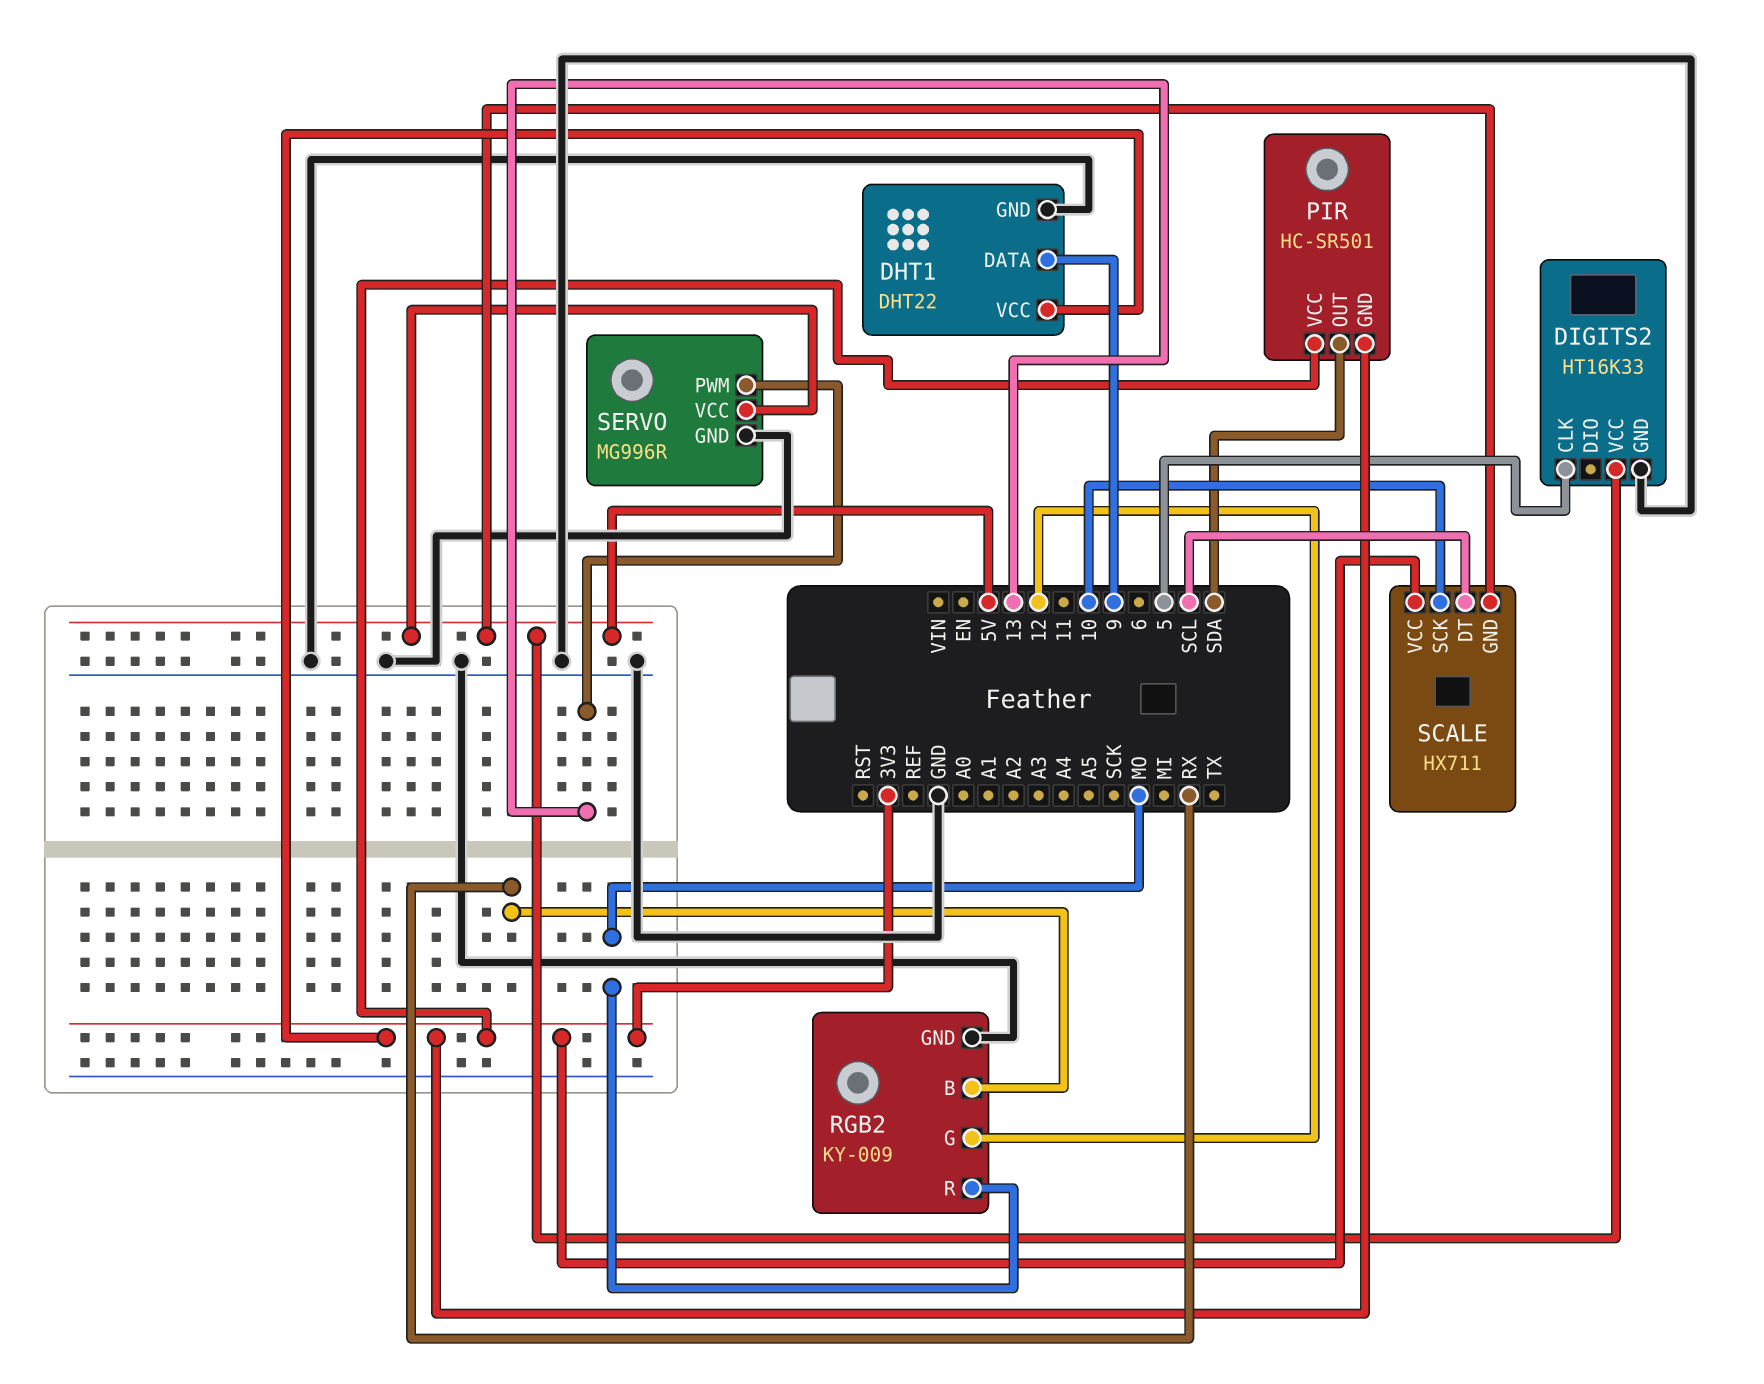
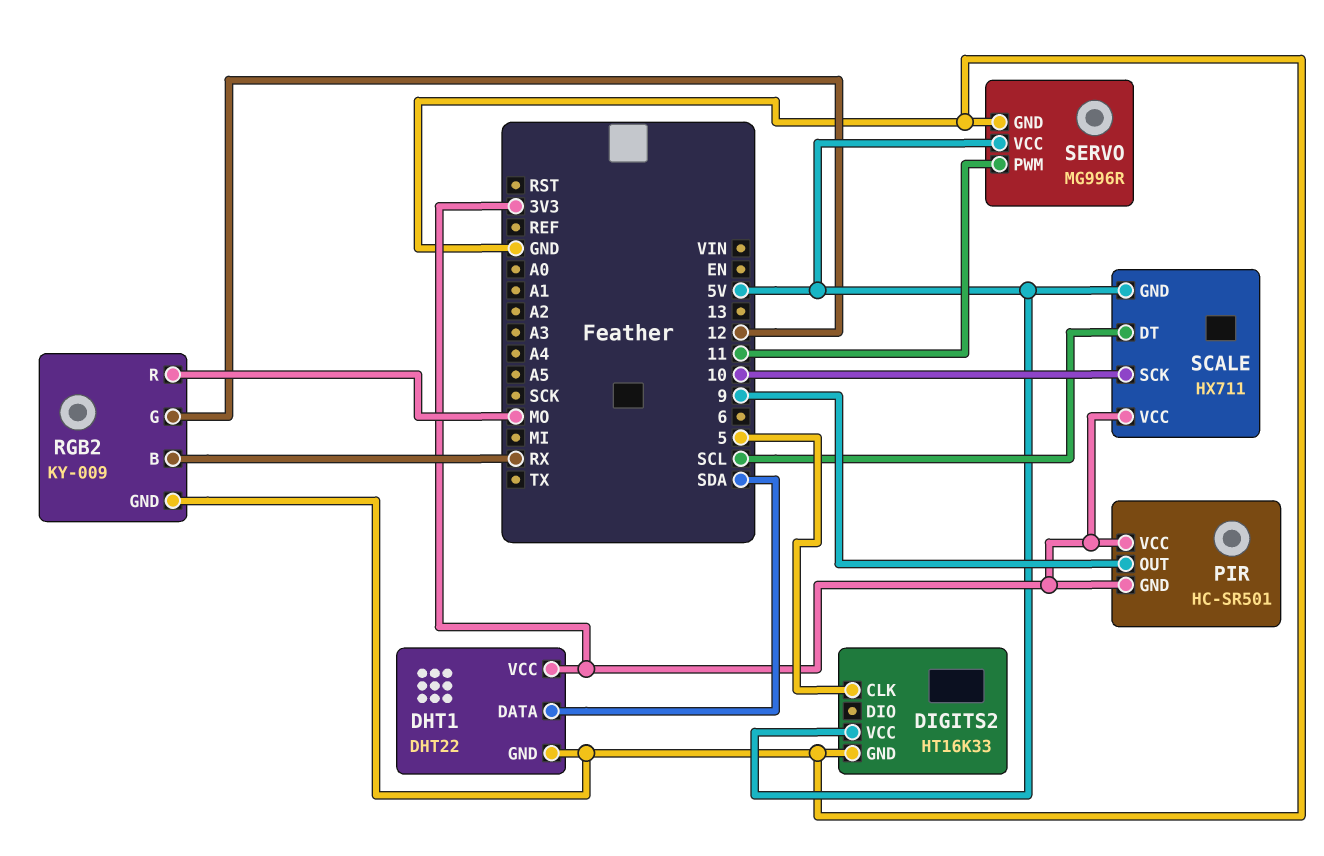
DHT1 pin DATA: 9 -> SDA
PIR pin OUT: SDA -> 9
SERVO pin PWM: 13 -> 11

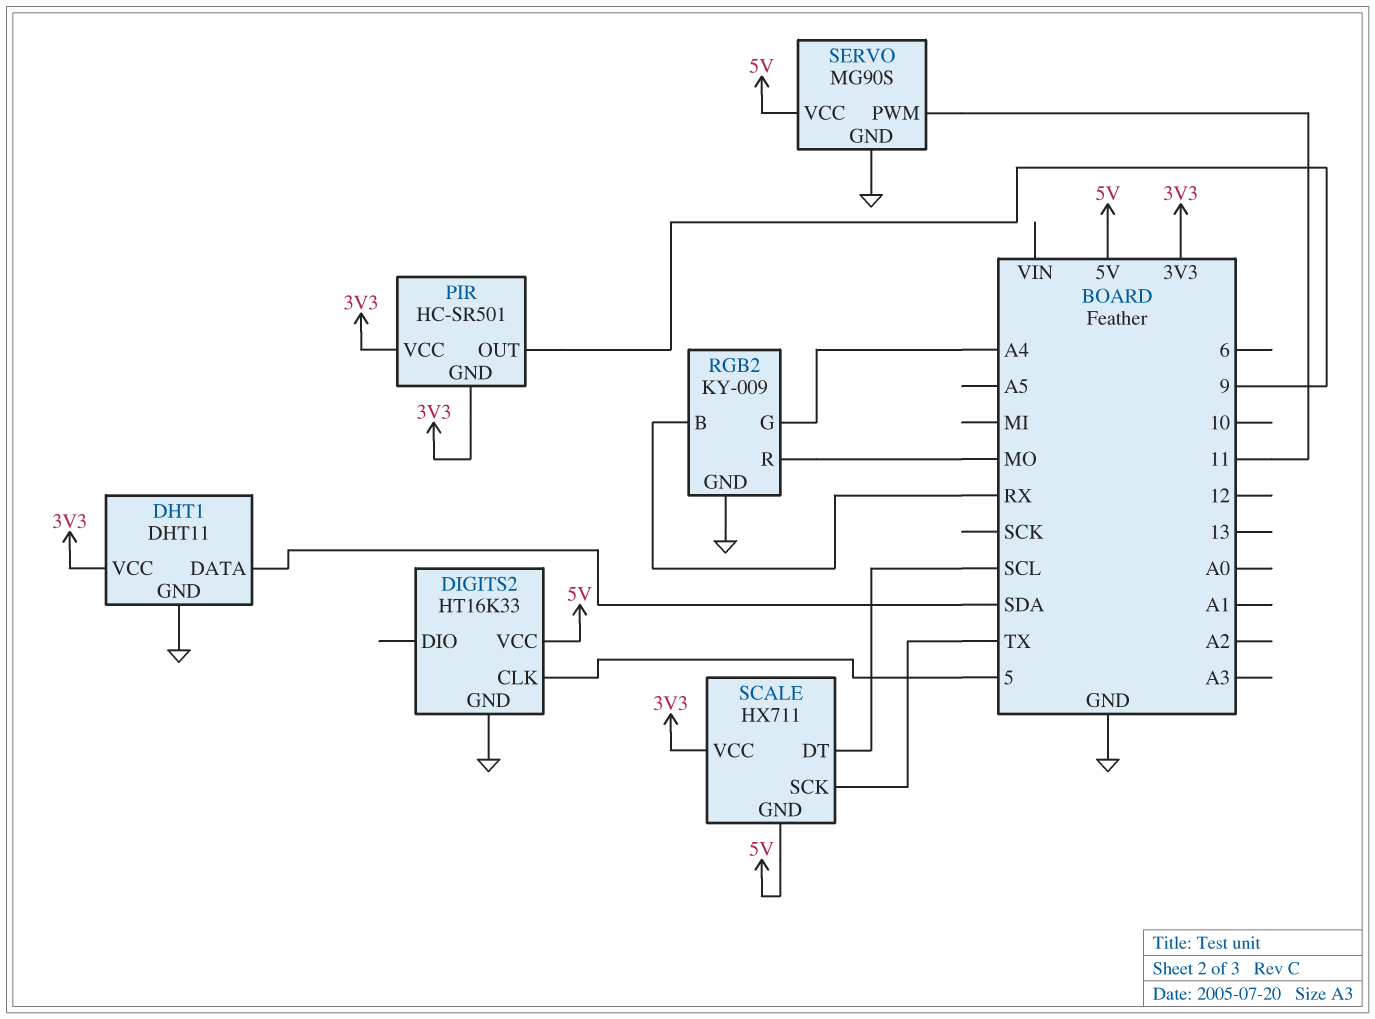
DHT1: DHT22 -> DHT11
RGB2 pin G: 12 -> A4
SCALE pin SCK: 10 -> TX
SERVO: MG996R -> MG90S

